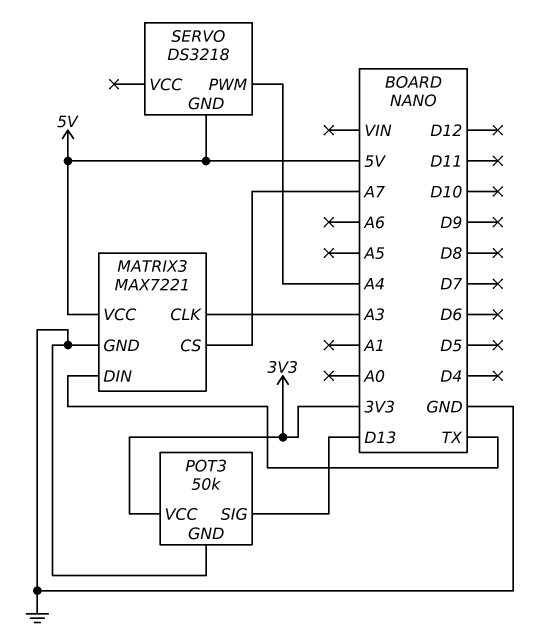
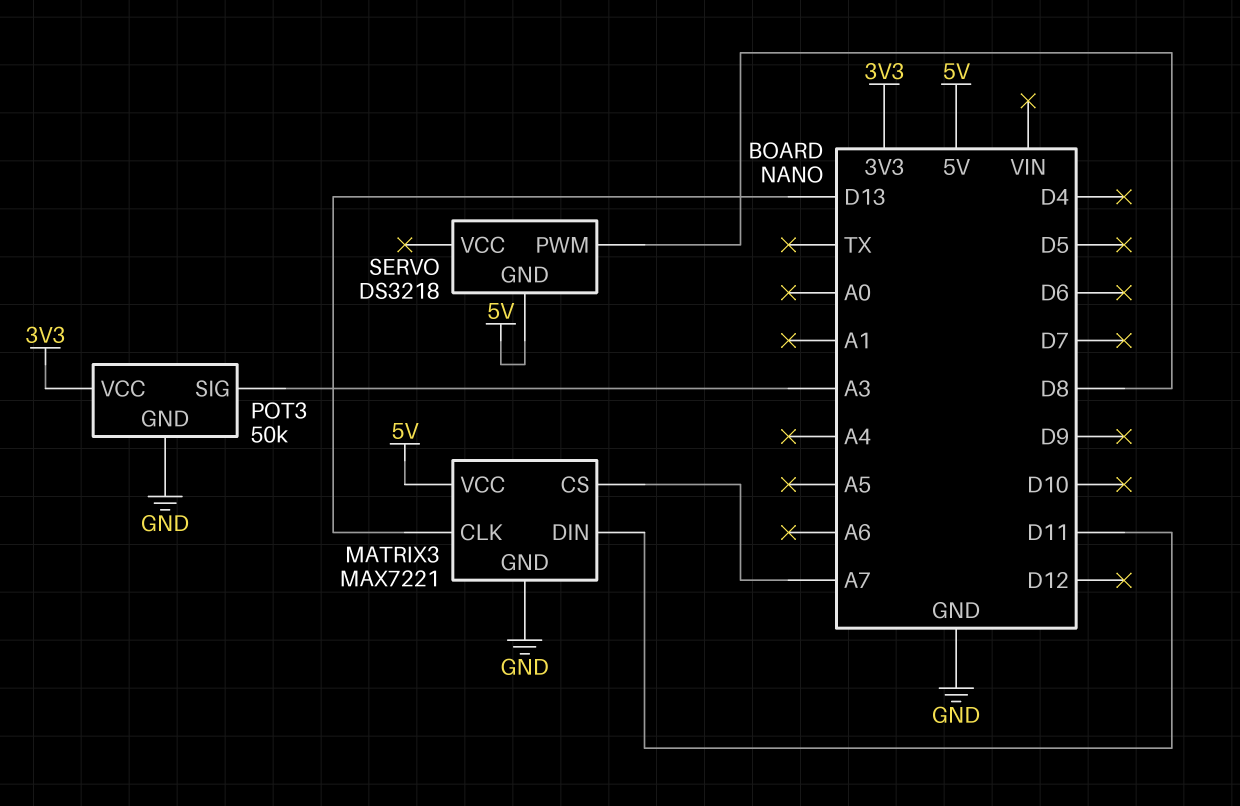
MATRIX3 pin CLK: A3 -> D13
MATRIX3 pin DIN: TX -> D11
POT3 pin SIG: D13 -> A3
SERVO pin PWM: A4 -> D8

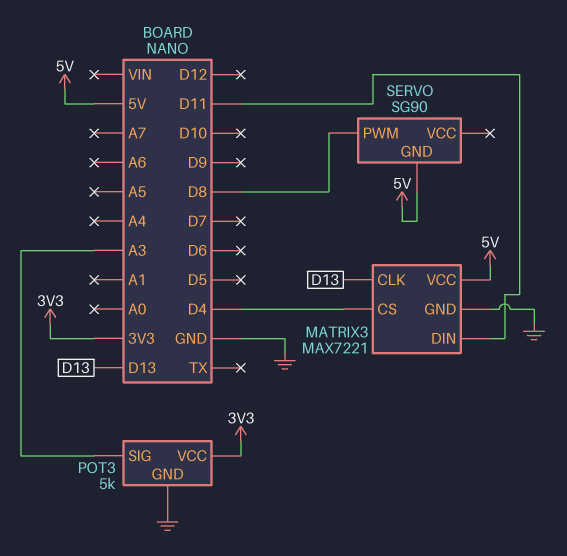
MATRIX3 pin CS: A7 -> D4
POT3: 50k -> 5k
SERVO: DS3218 -> SG90

